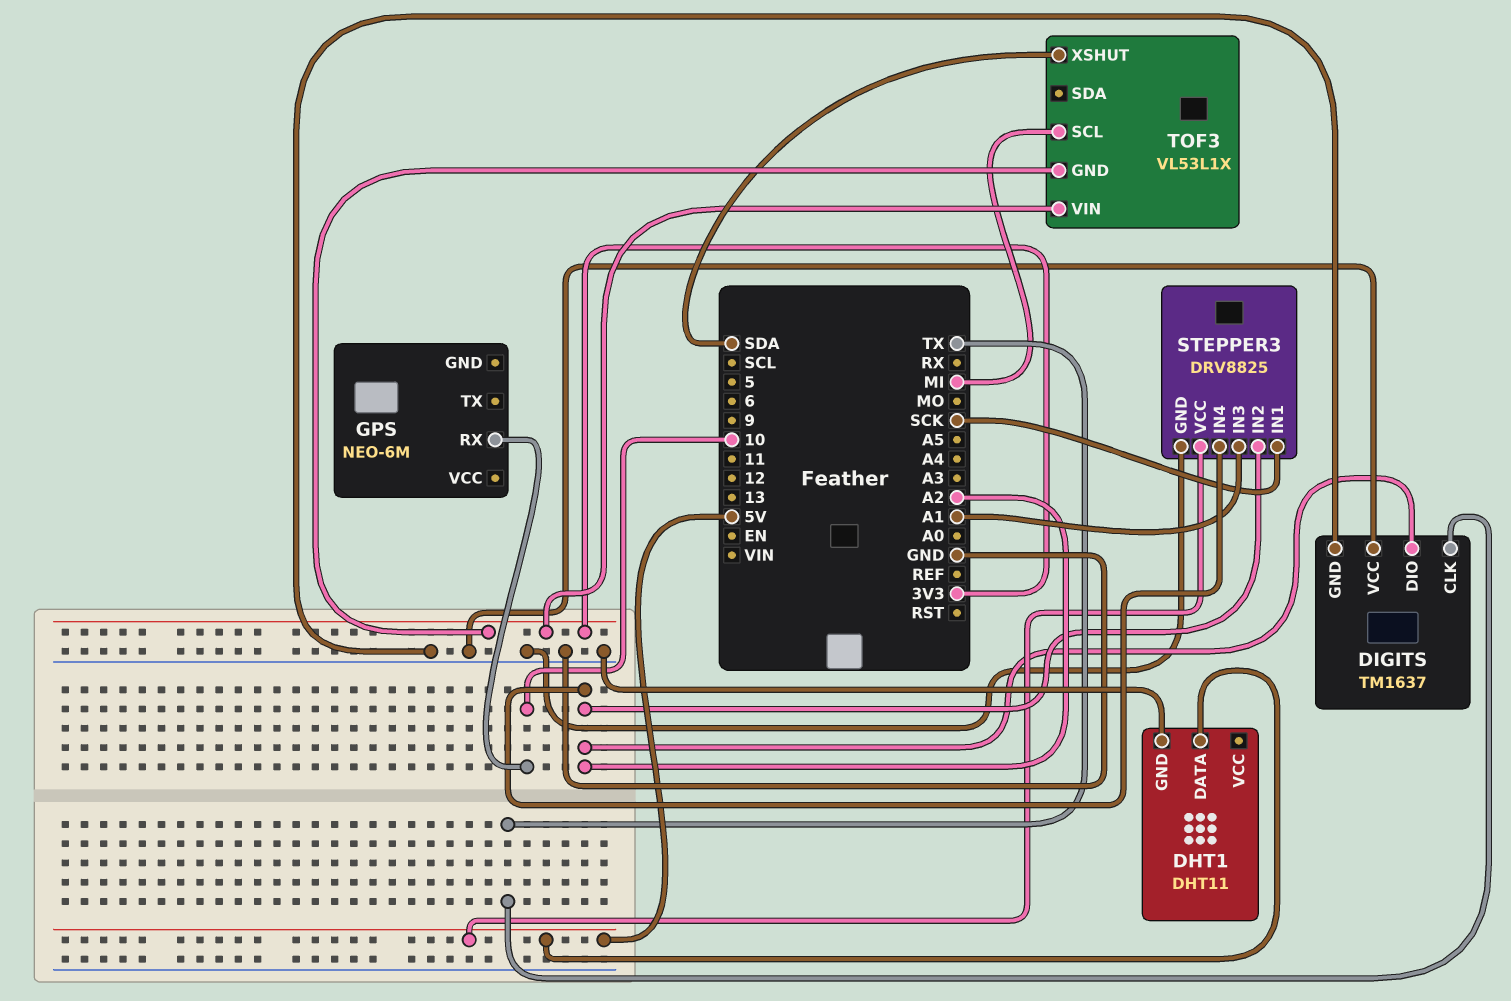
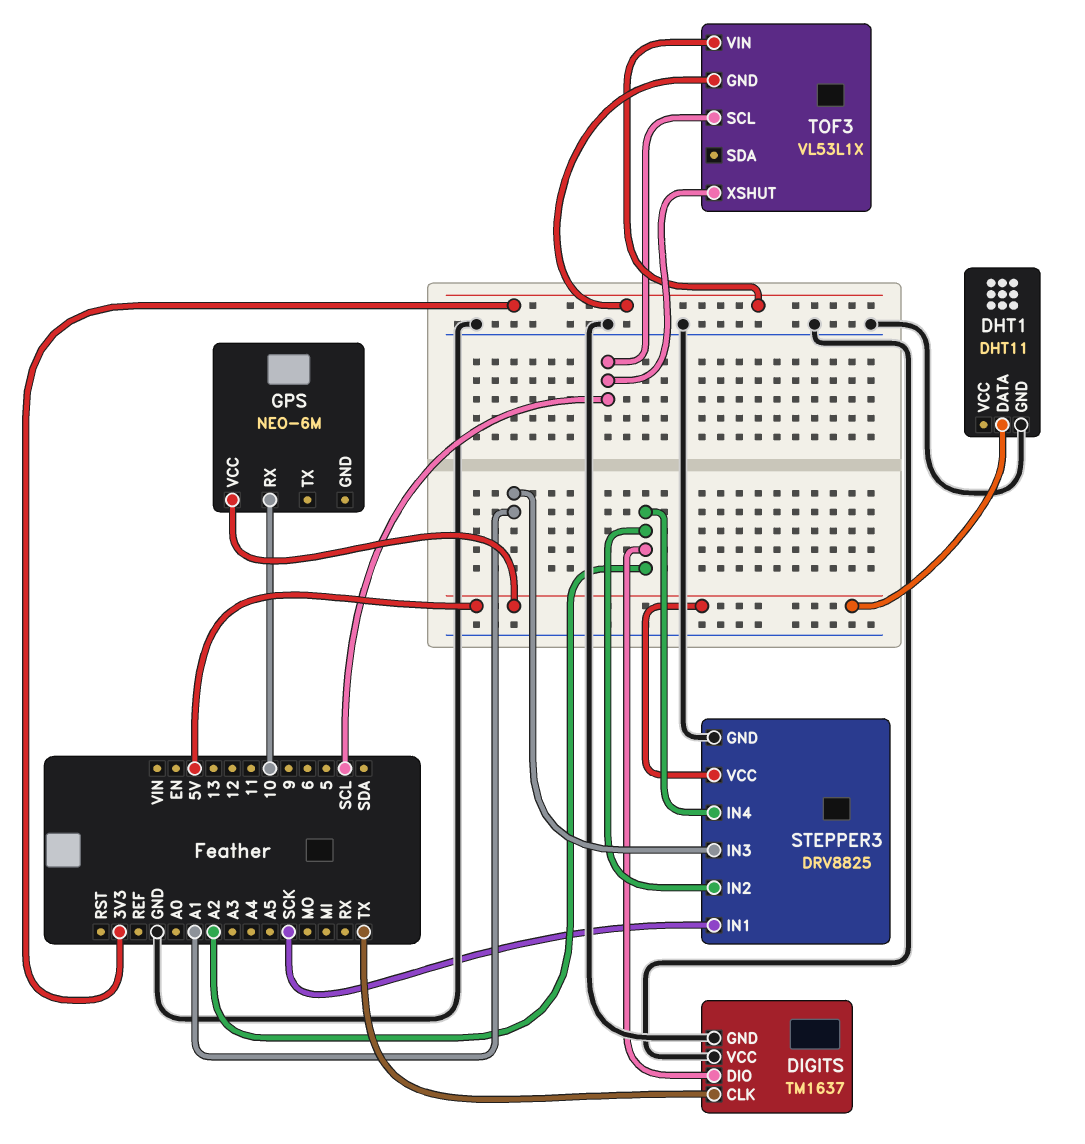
GPS pin VCC: none -> 5V
TOF3 pin SCL: MI -> SCL
TOF3 pin XSHUT: SDA -> SCL

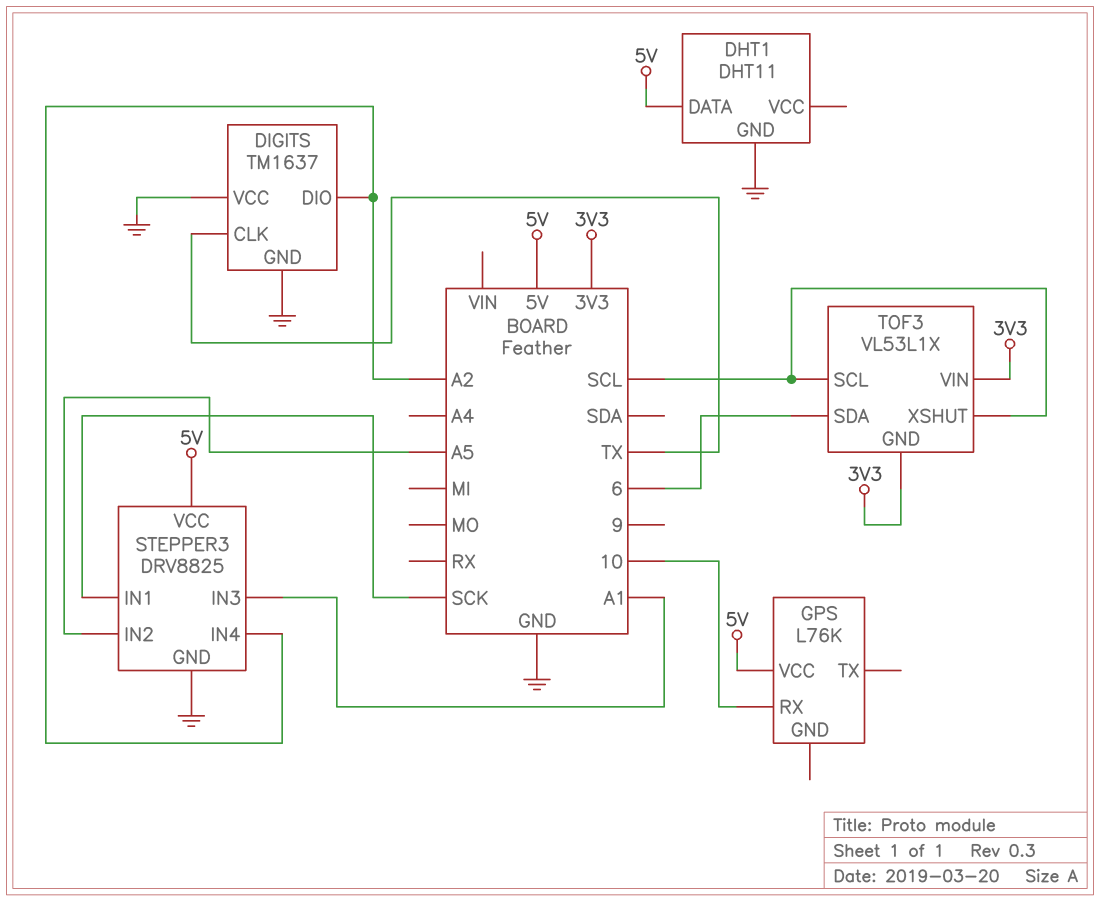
GPS: NEO-6M -> L76K
STEPPER3 pin IN2: A2 -> A5
TOF3 pin SDA: none -> 6

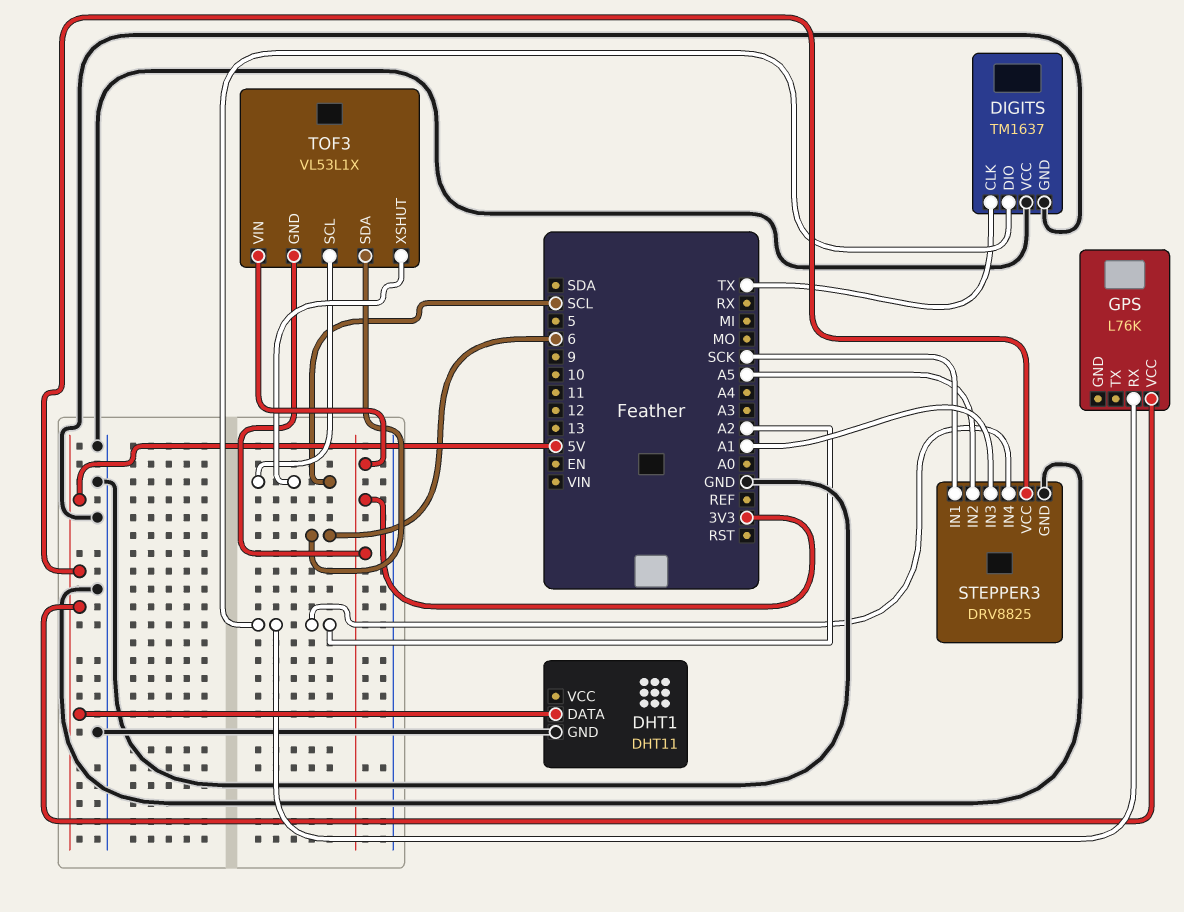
GPS pin RX: 10 -> A2

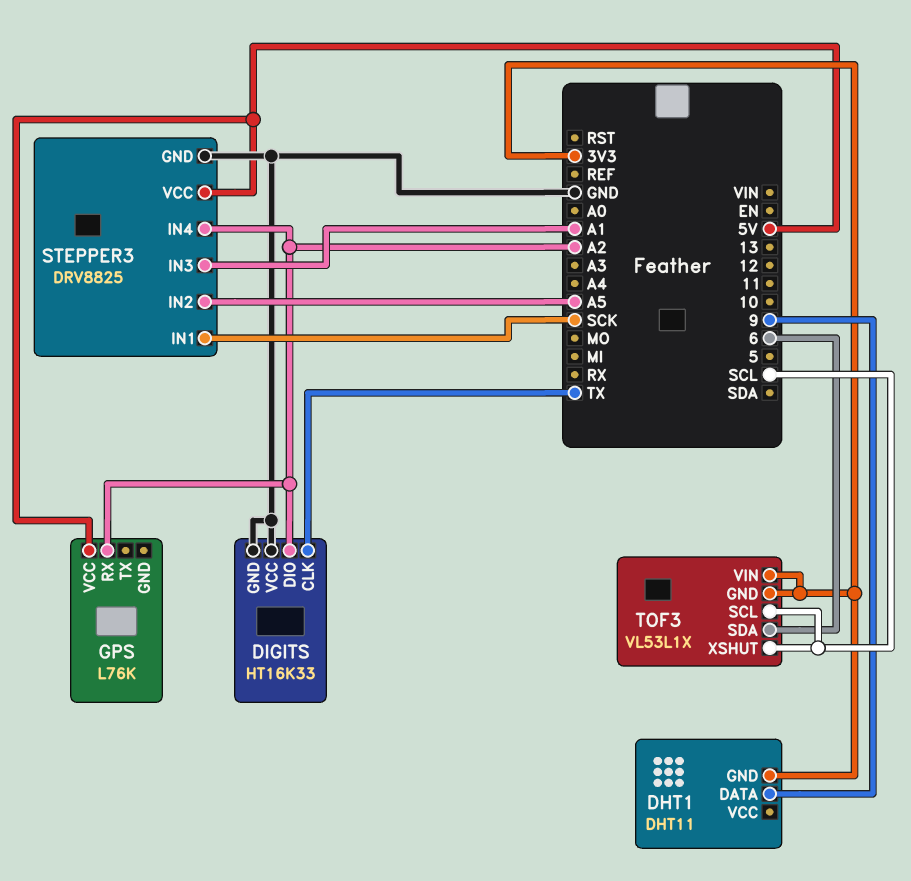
DHT1 pin DATA: 5V -> 9
DHT1 pin GND: GND -> 3V3
DIGITS: TM1637 -> HT16K33

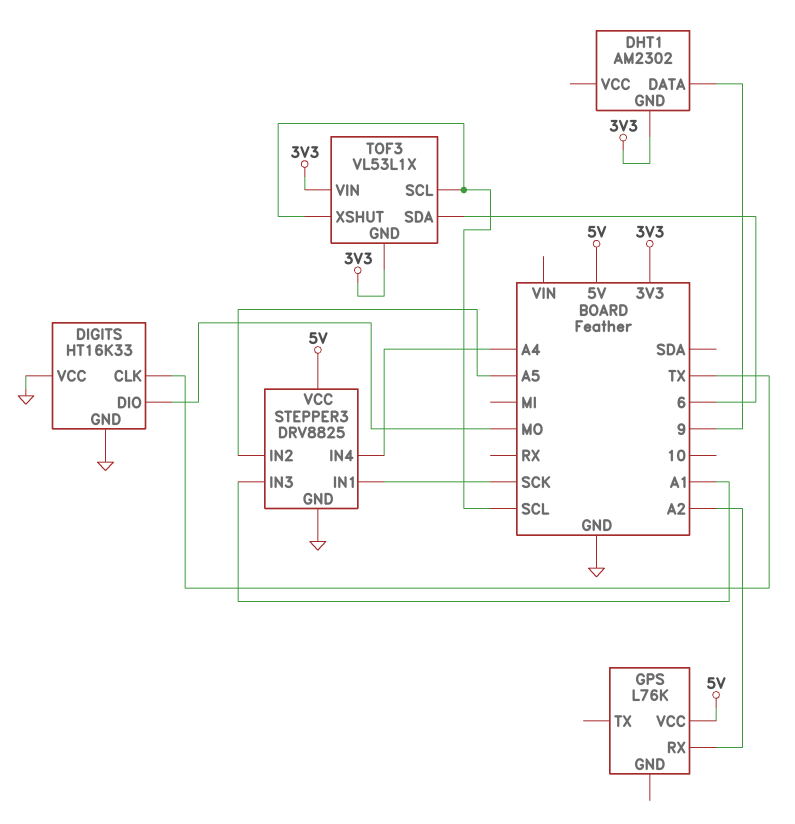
DHT1: DHT11 -> AM2302
DIGITS pin DIO: A2 -> MO
STEPPER3 pin IN4: A2 -> A4

